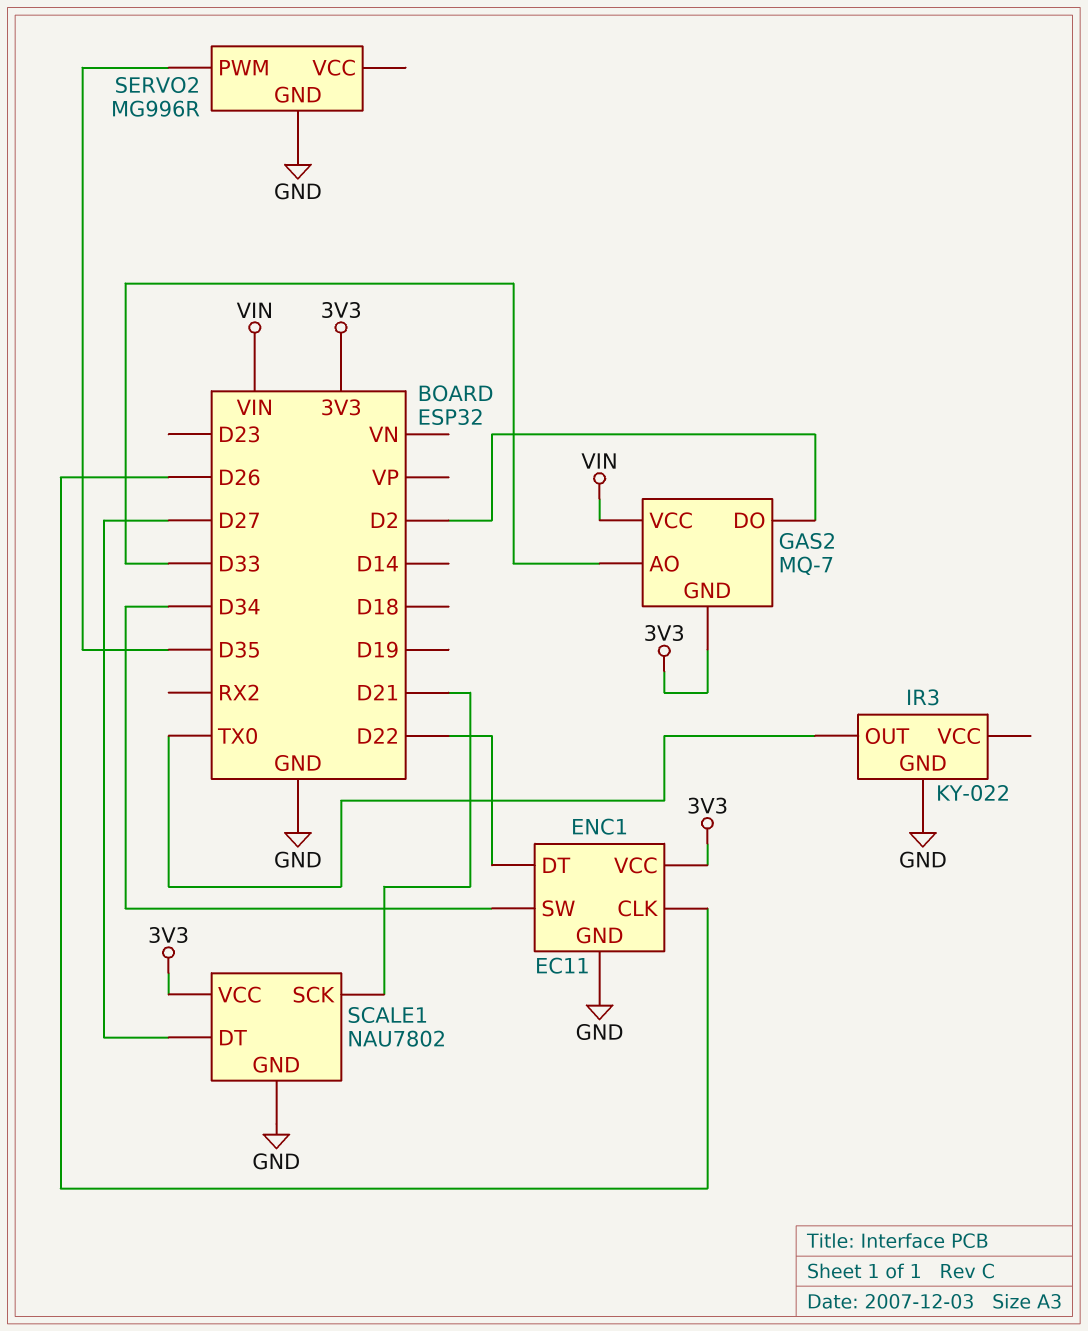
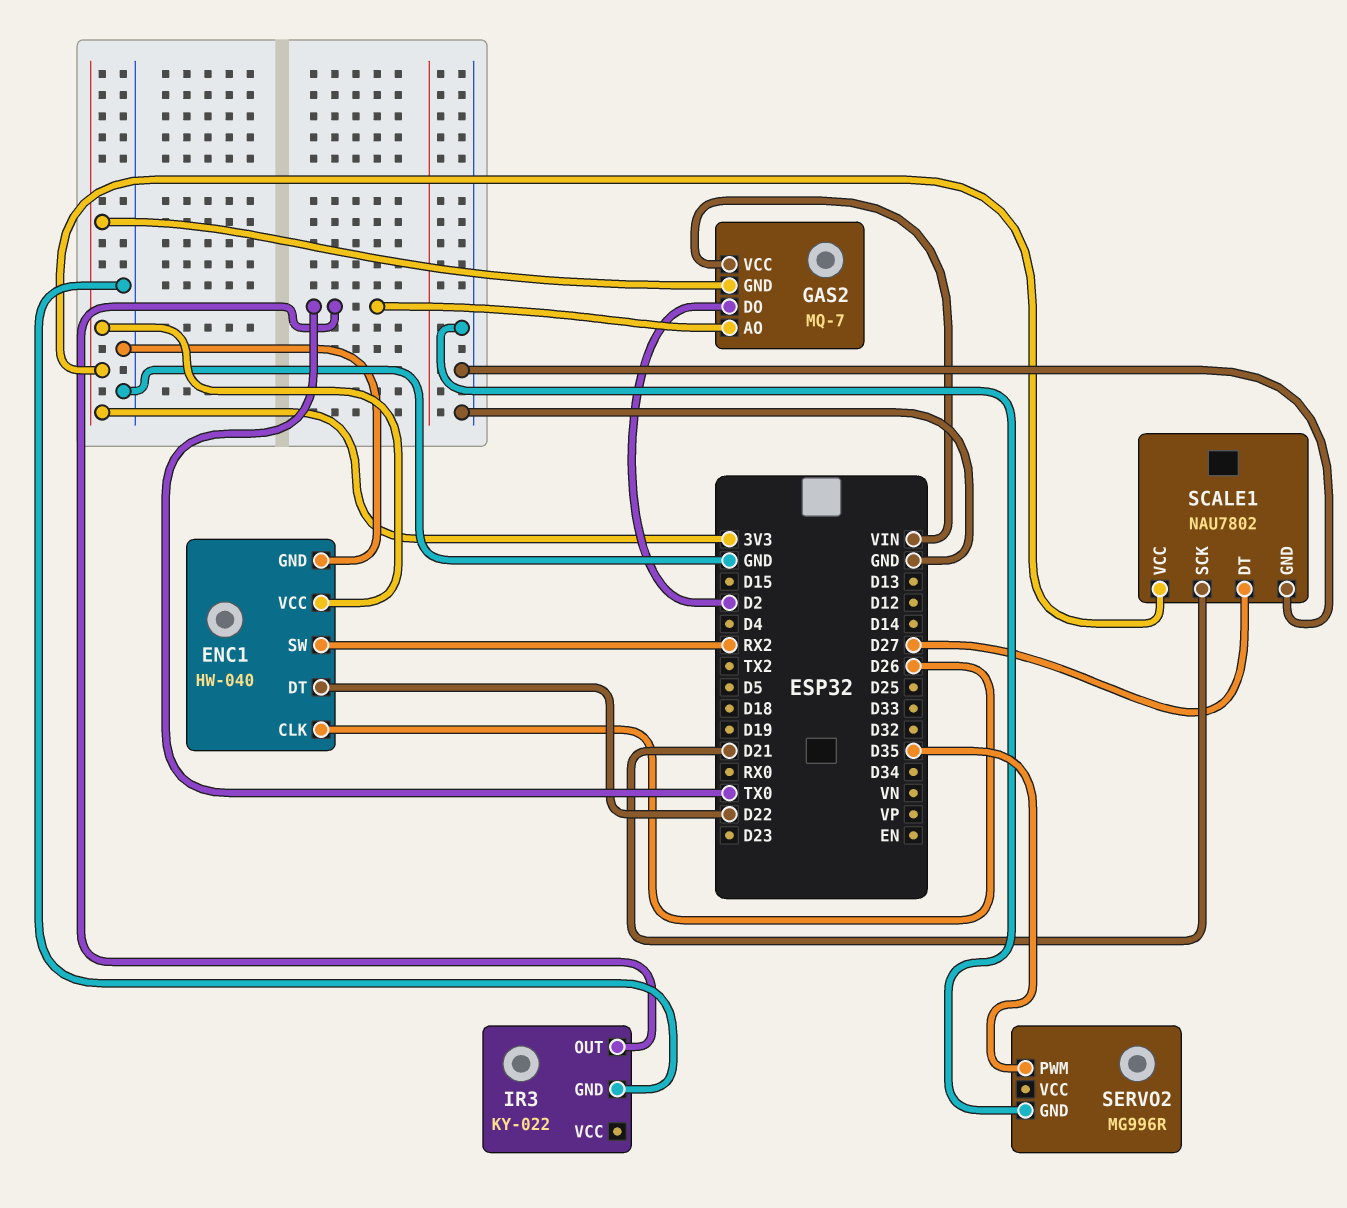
ENC1: EC11 -> HW-040
ENC1 pin SW: D34 -> RX2
GAS2 pin AO: D33 -> TX0

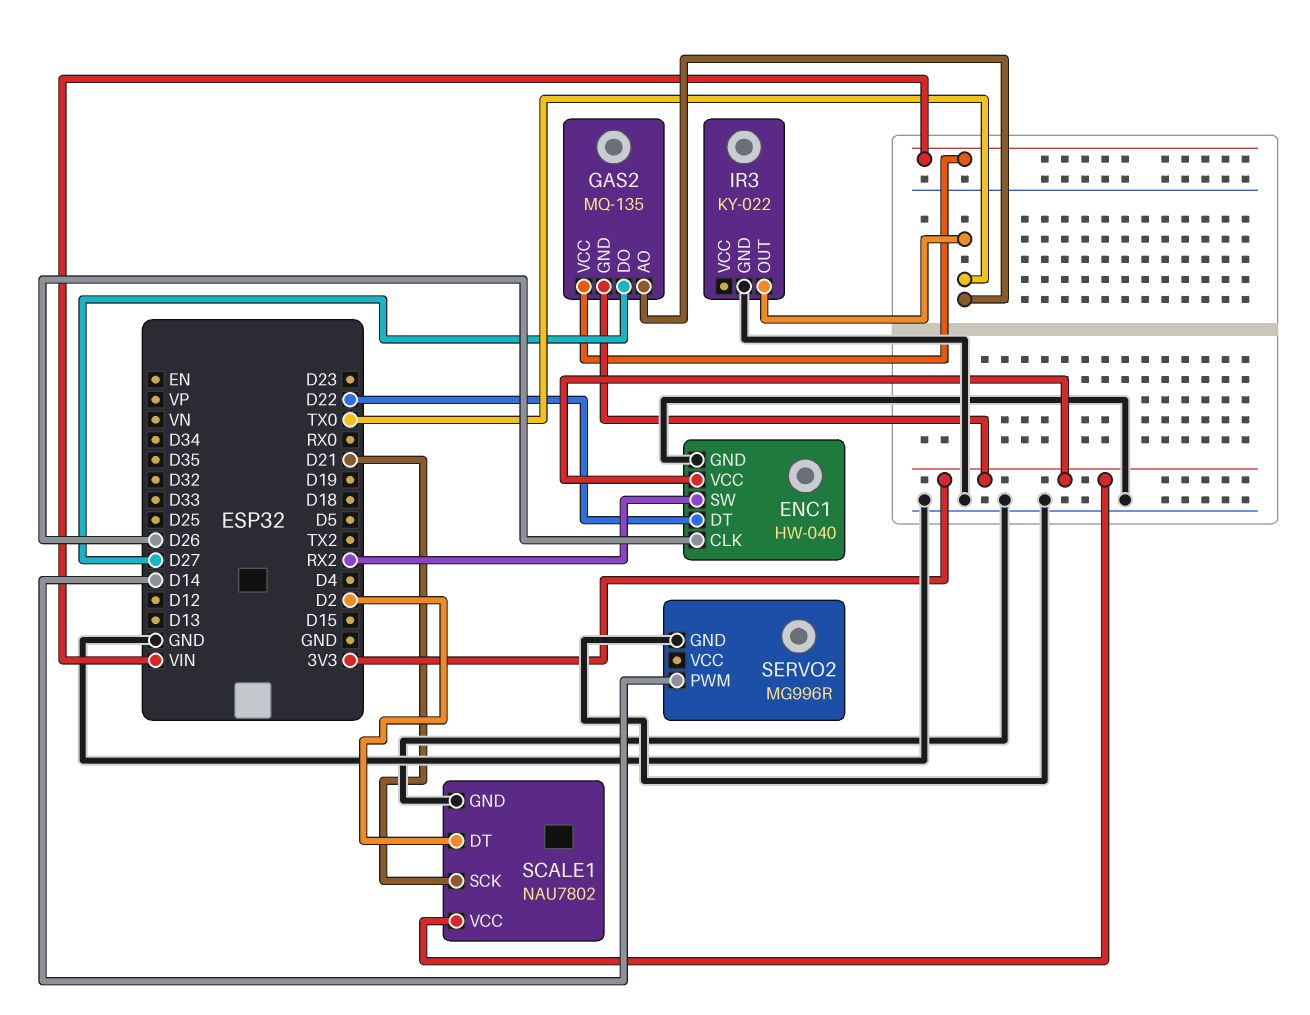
GAS2: MQ-7 -> MQ-135
GAS2 pin DO: D2 -> D27
SCALE1 pin DT: D27 -> D2
SERVO2 pin PWM: D35 -> D14

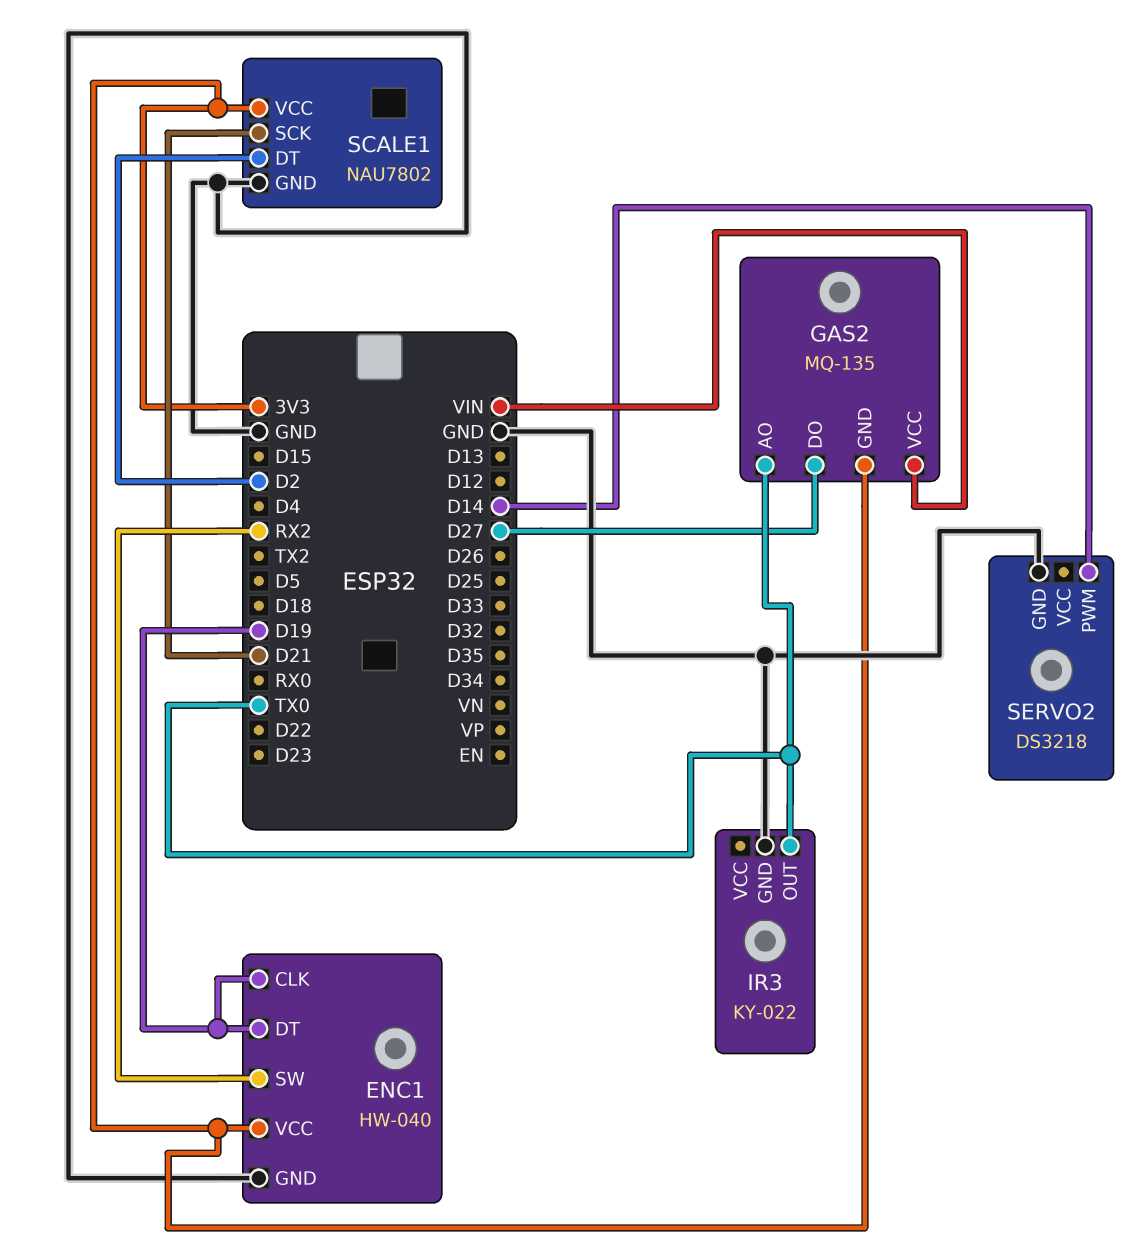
ENC1 pin CLK: D26 -> D19
ENC1 pin DT: D22 -> D19
SERVO2: MG996R -> DS3218

